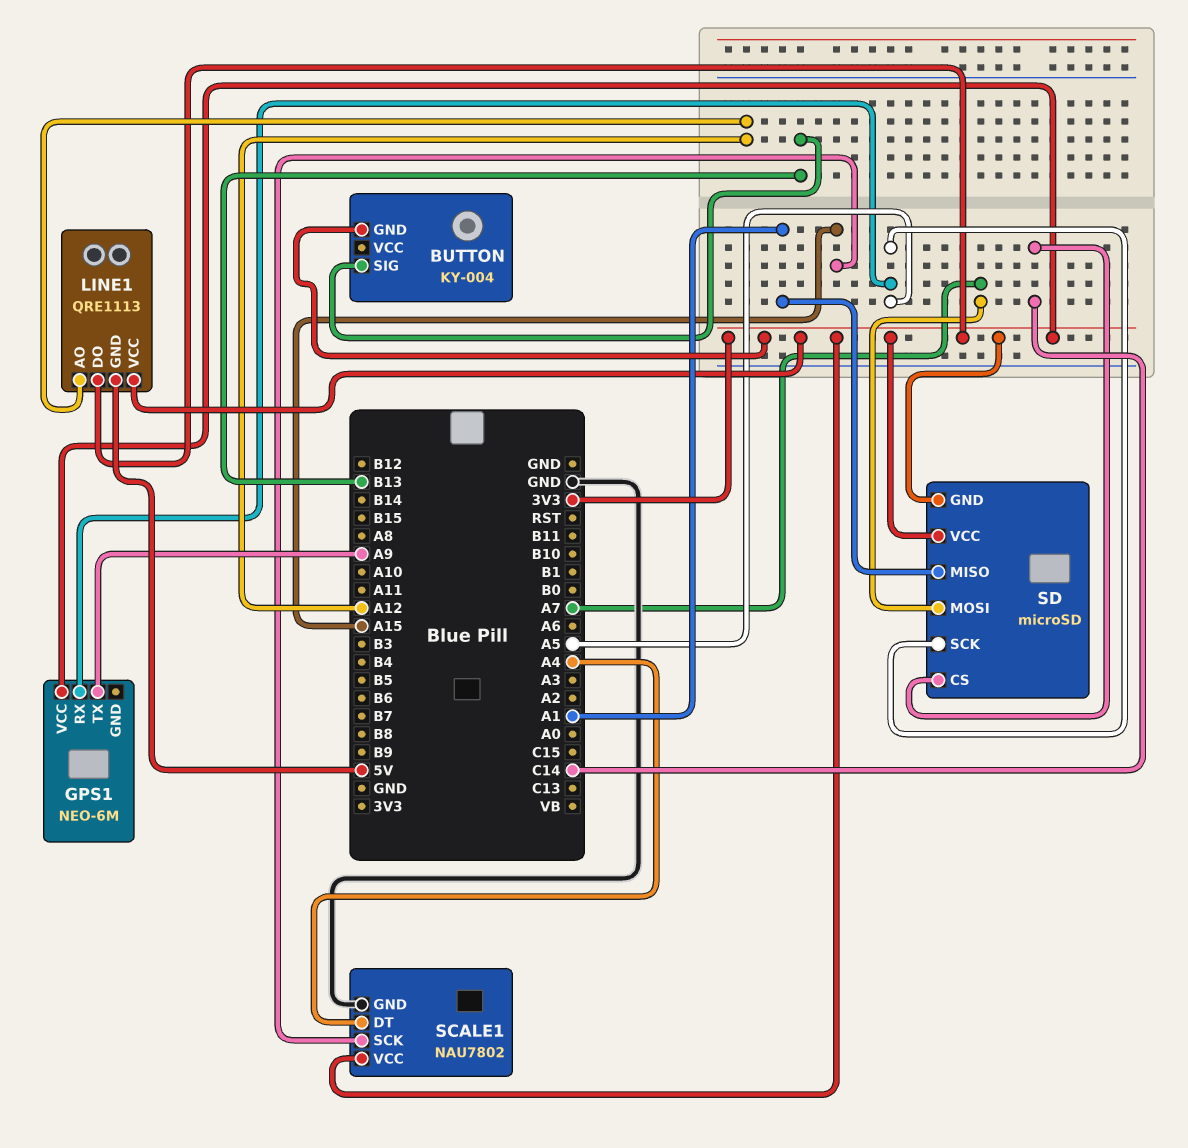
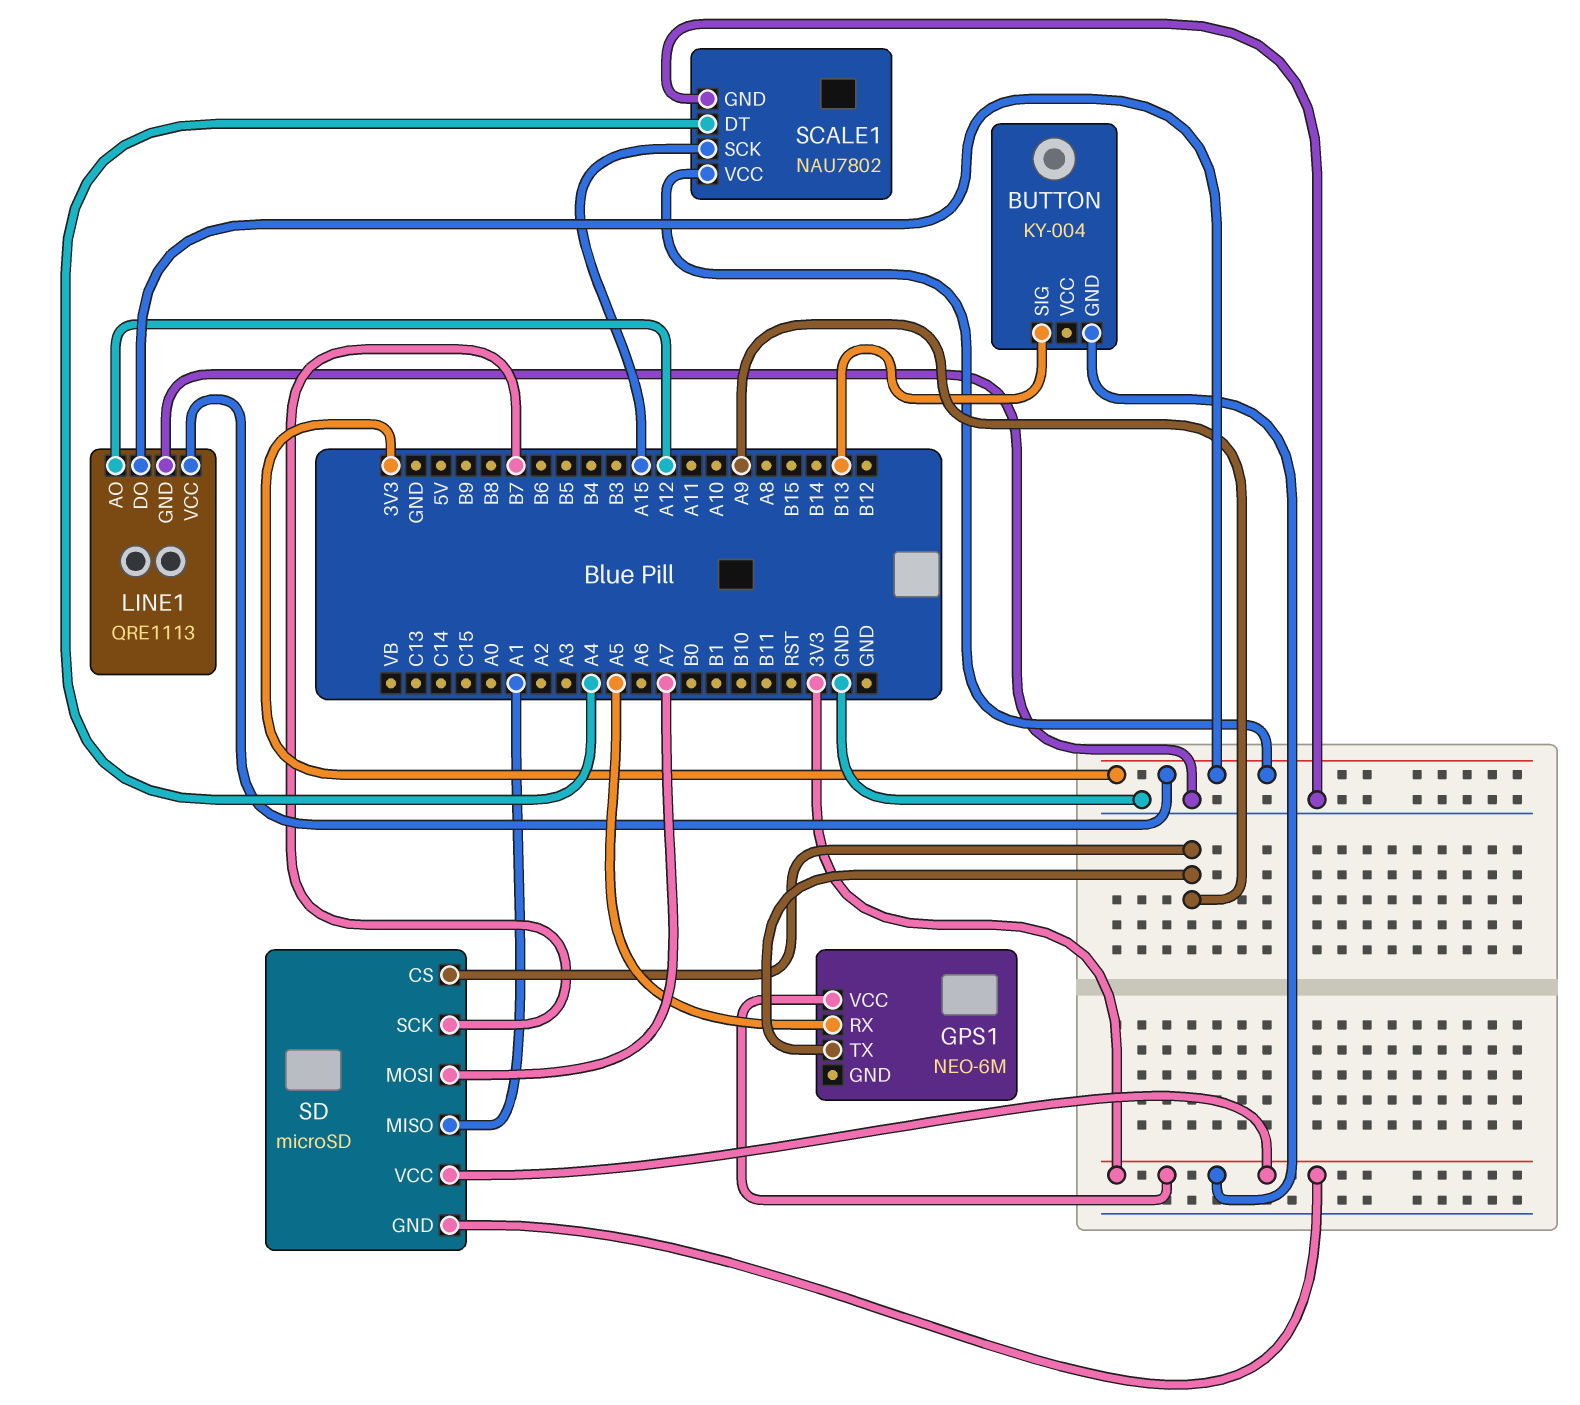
LINE1 pin GND: 5V -> GND
SD pin CS: C14 -> A9
SD pin SCK: A5 -> B7

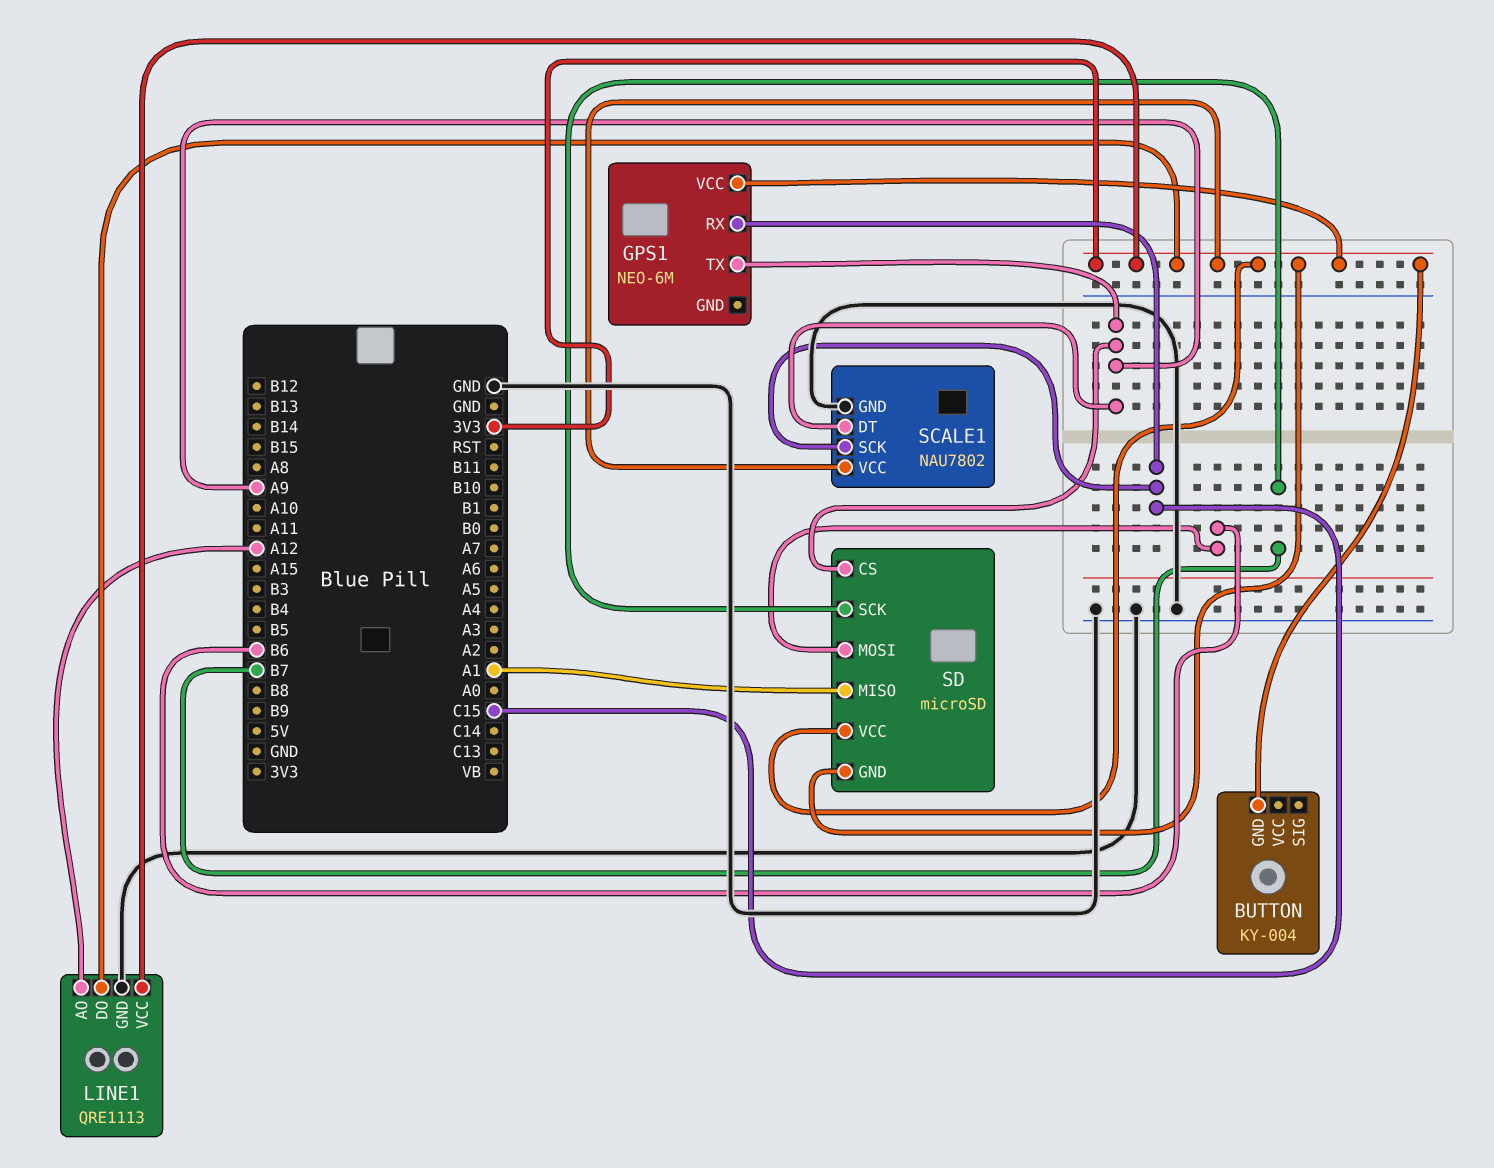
BUTTON pin SIG: B13 -> none
GPS1 pin RX: A5 -> C15
SCALE1 pin DT: A4 -> A9
SCALE1 pin SCK: A15 -> C15
SD pin MOSI: A7 -> B6

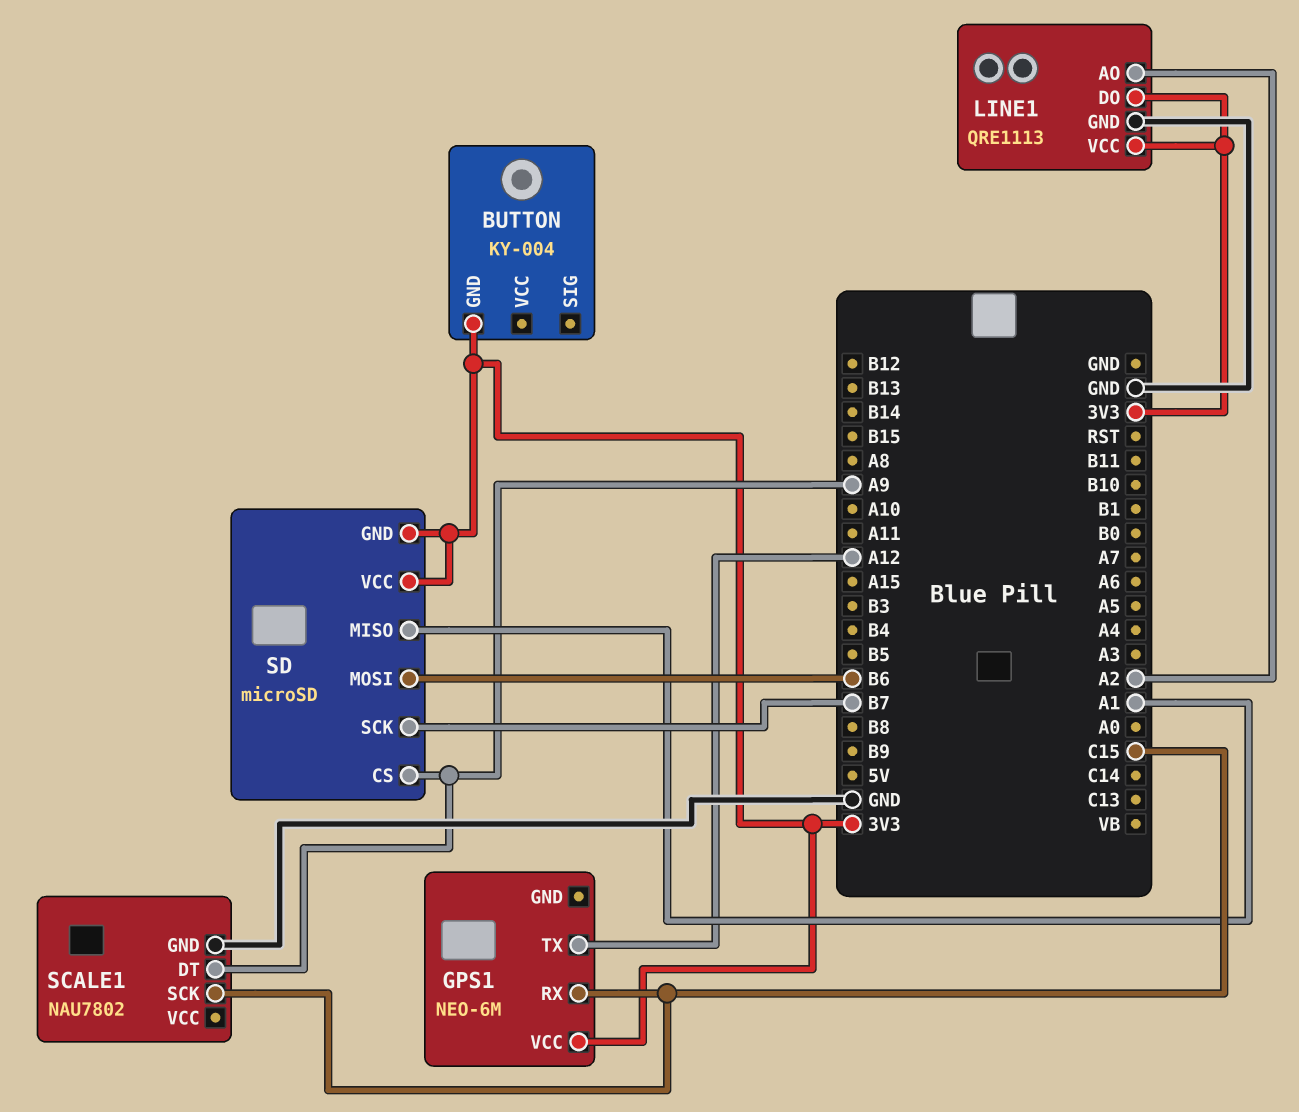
GPS1 pin TX: A9 -> A12
LINE1 pin AO: A12 -> A2
SCALE1 pin VCC: 3V3 -> none

